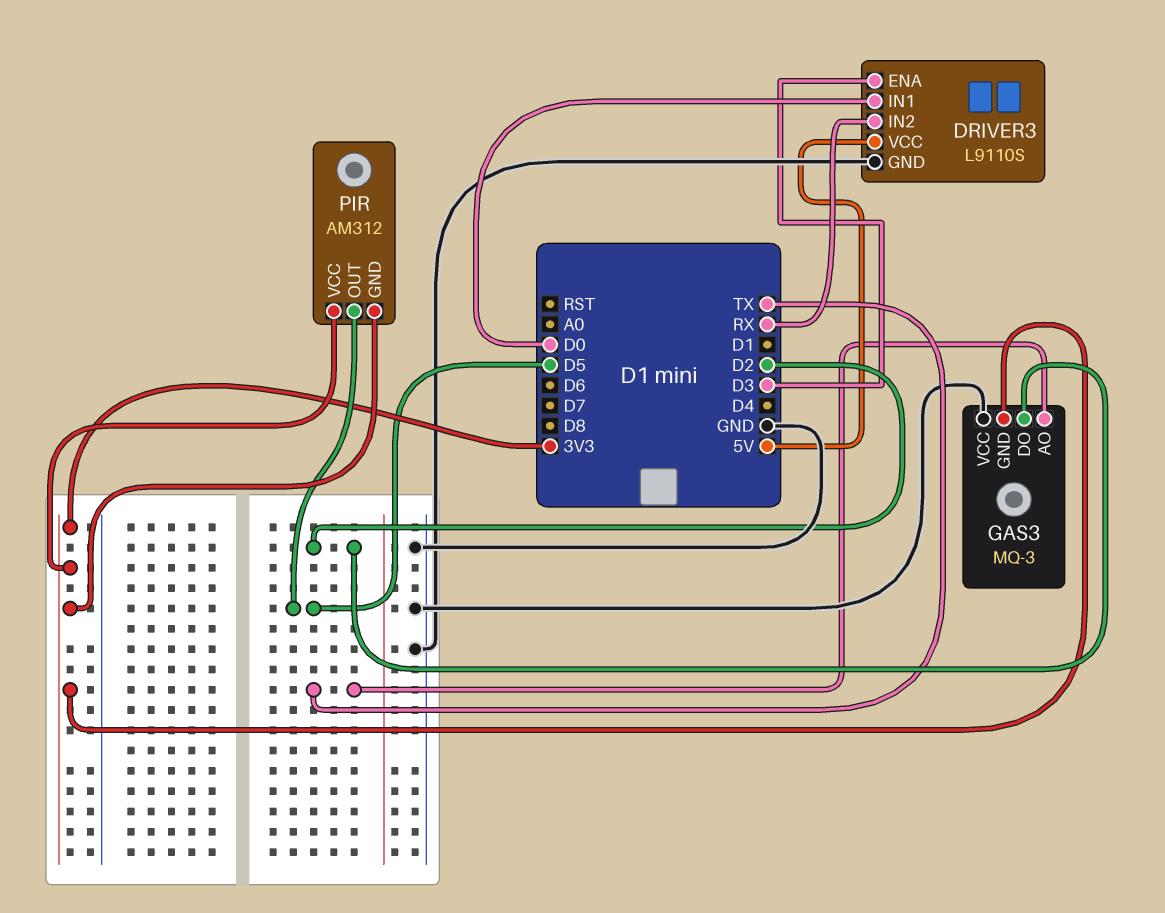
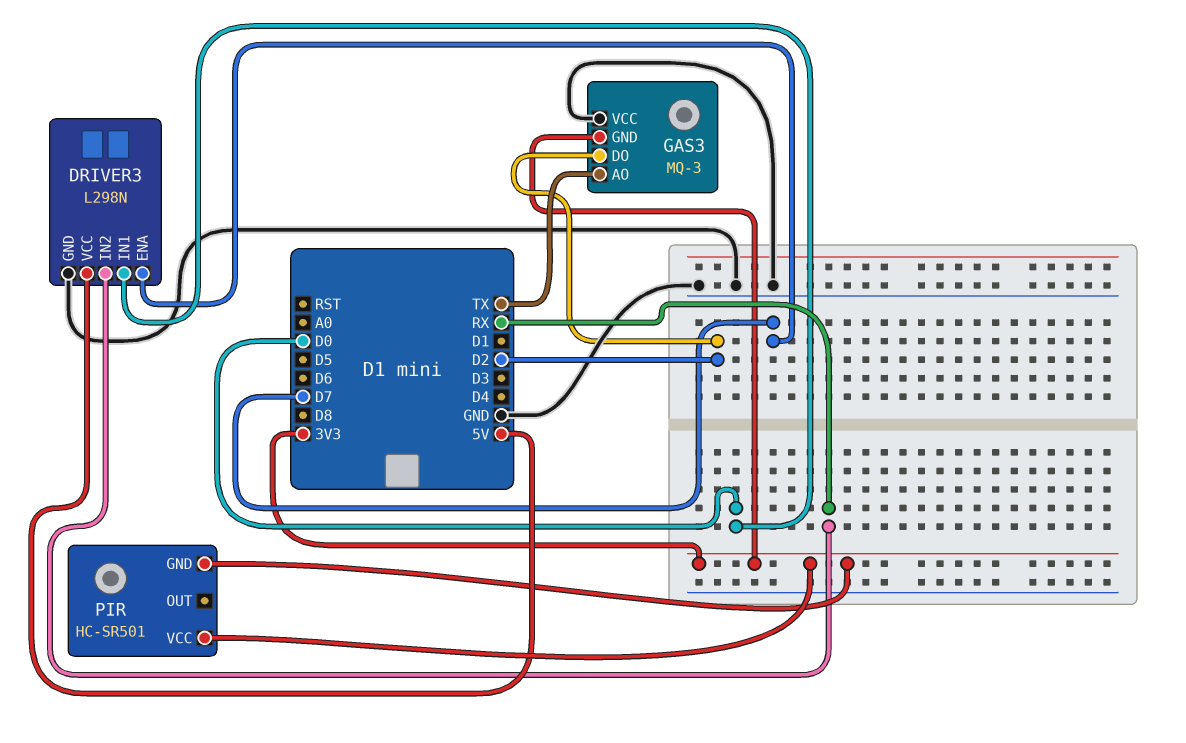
DRIVER3: L9110S -> L298N
DRIVER3 pin ENA: D3 -> D7
PIR: AM312 -> HC-SR501
PIR pin OUT: D5 -> none

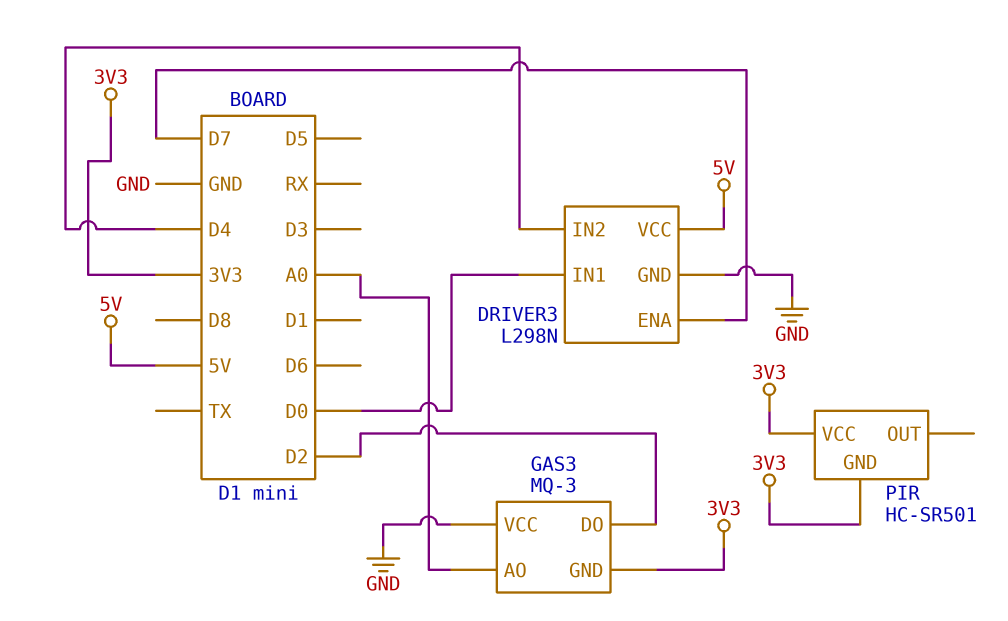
DRIVER3 pin IN2: RX -> D4
GAS3 pin AO: TX -> A0

